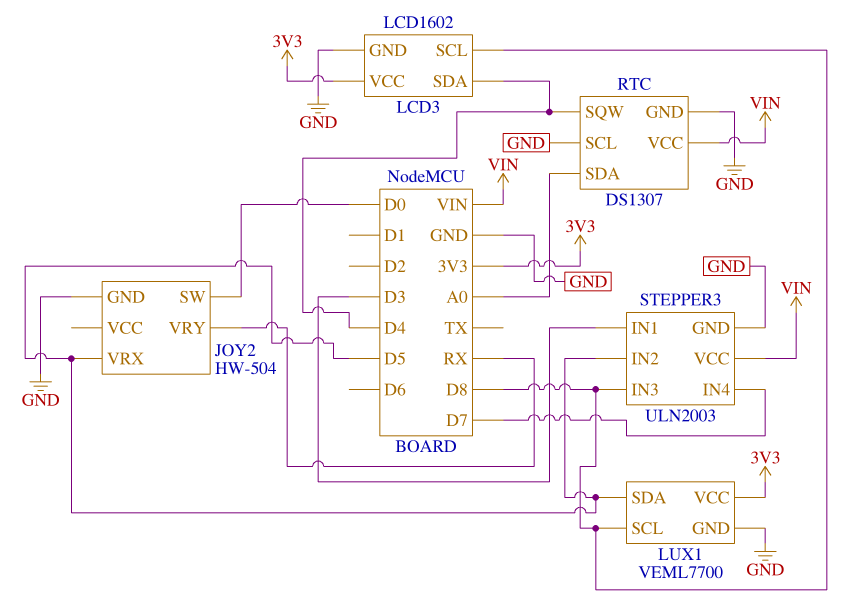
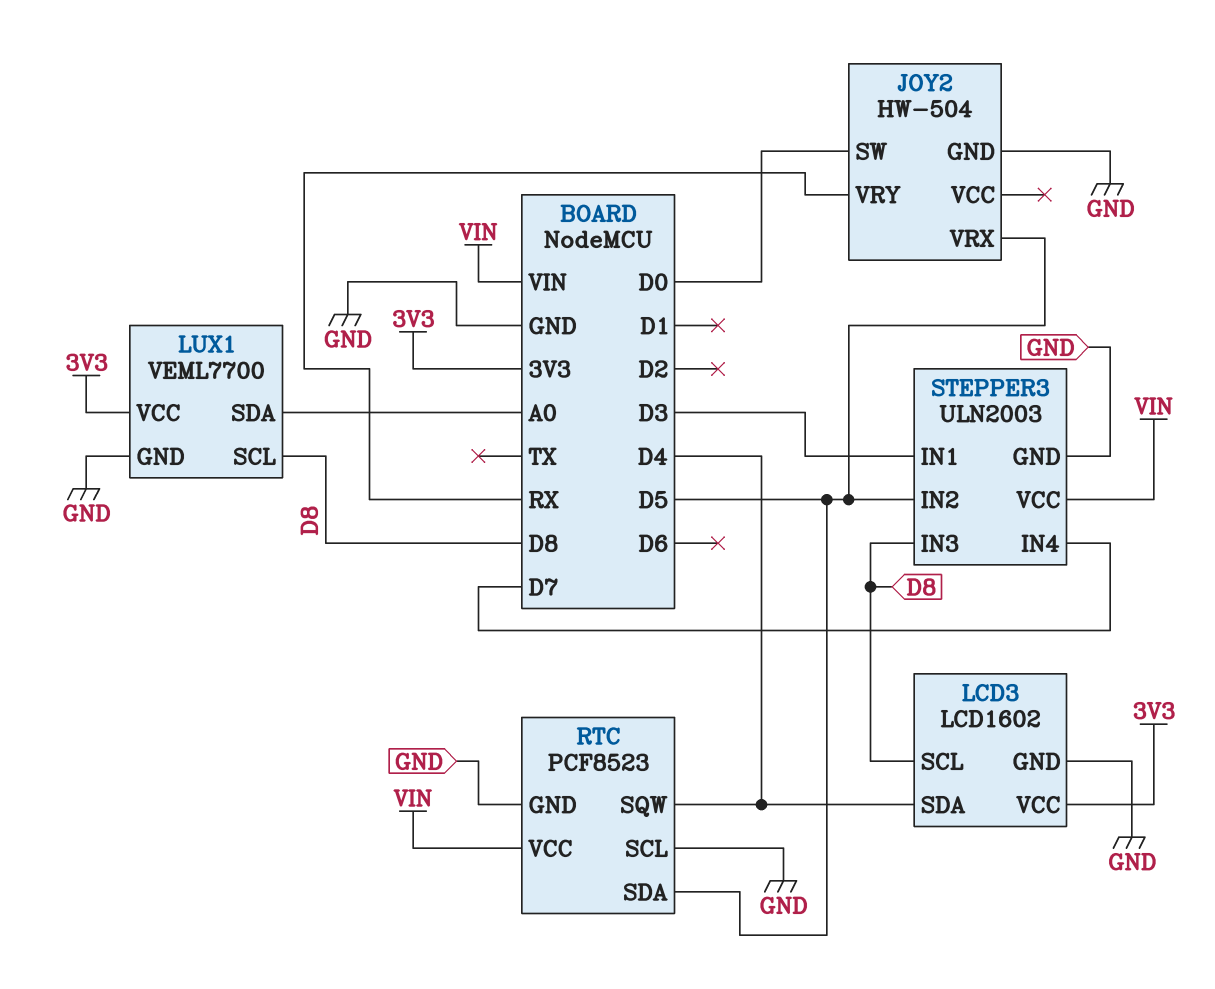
LUX1 pin SDA: D5 -> A0
RTC: DS1307 -> PCF8523
RTC pin SDA: A0 -> D5

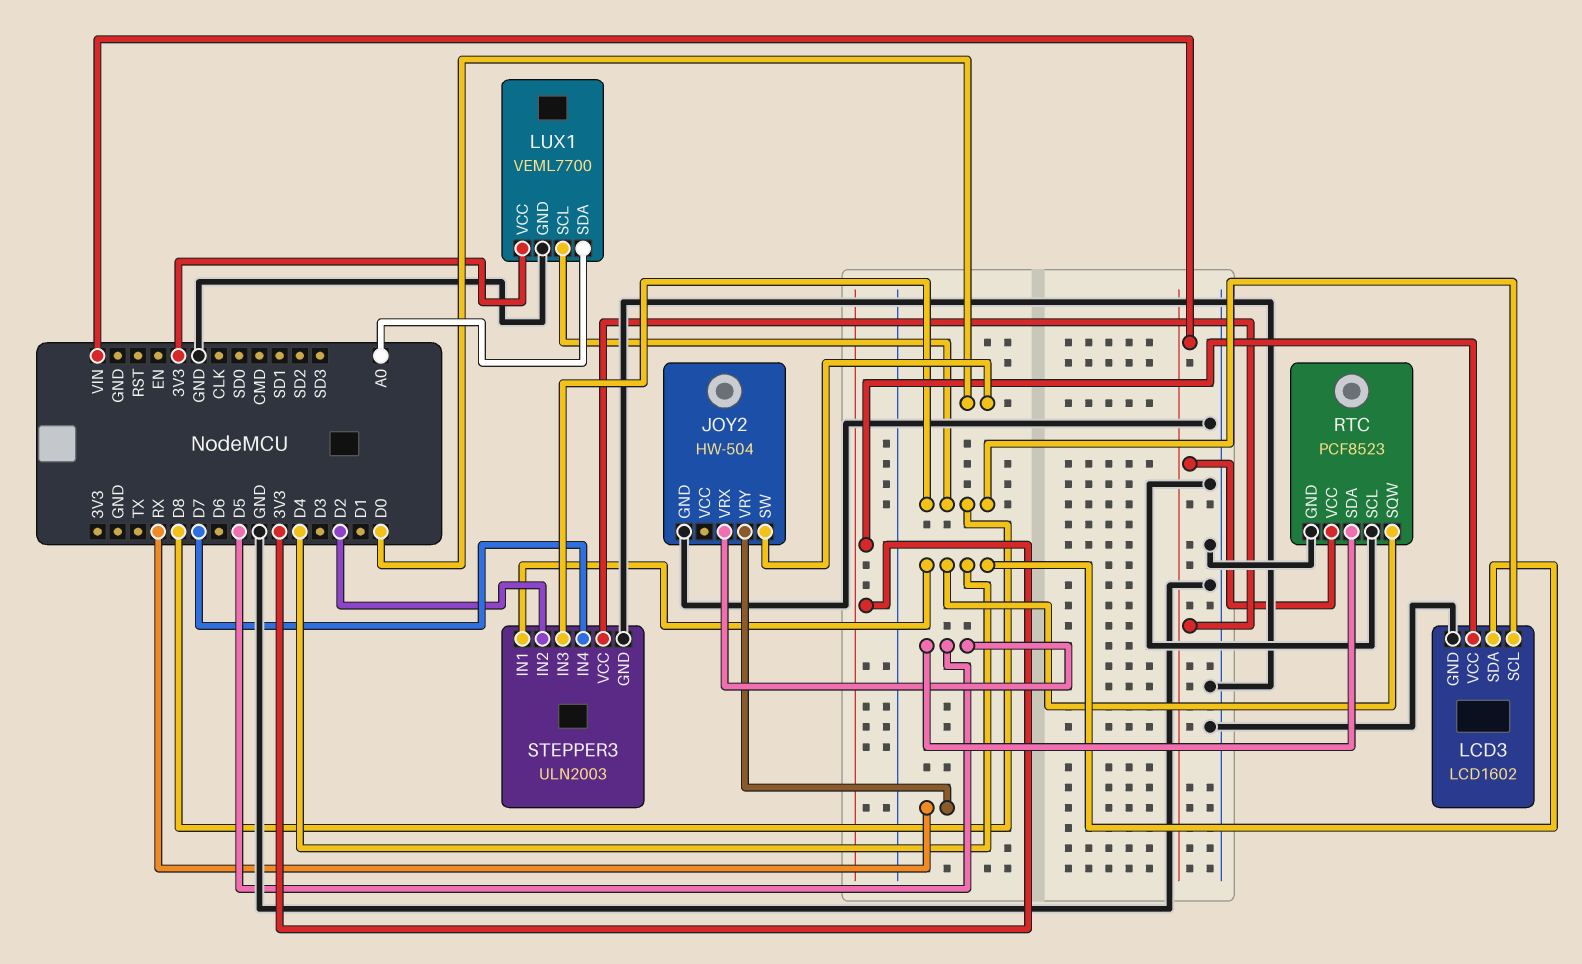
STEPPER3 pin IN1: D3 -> D4
STEPPER3 pin IN2: D5 -> D2

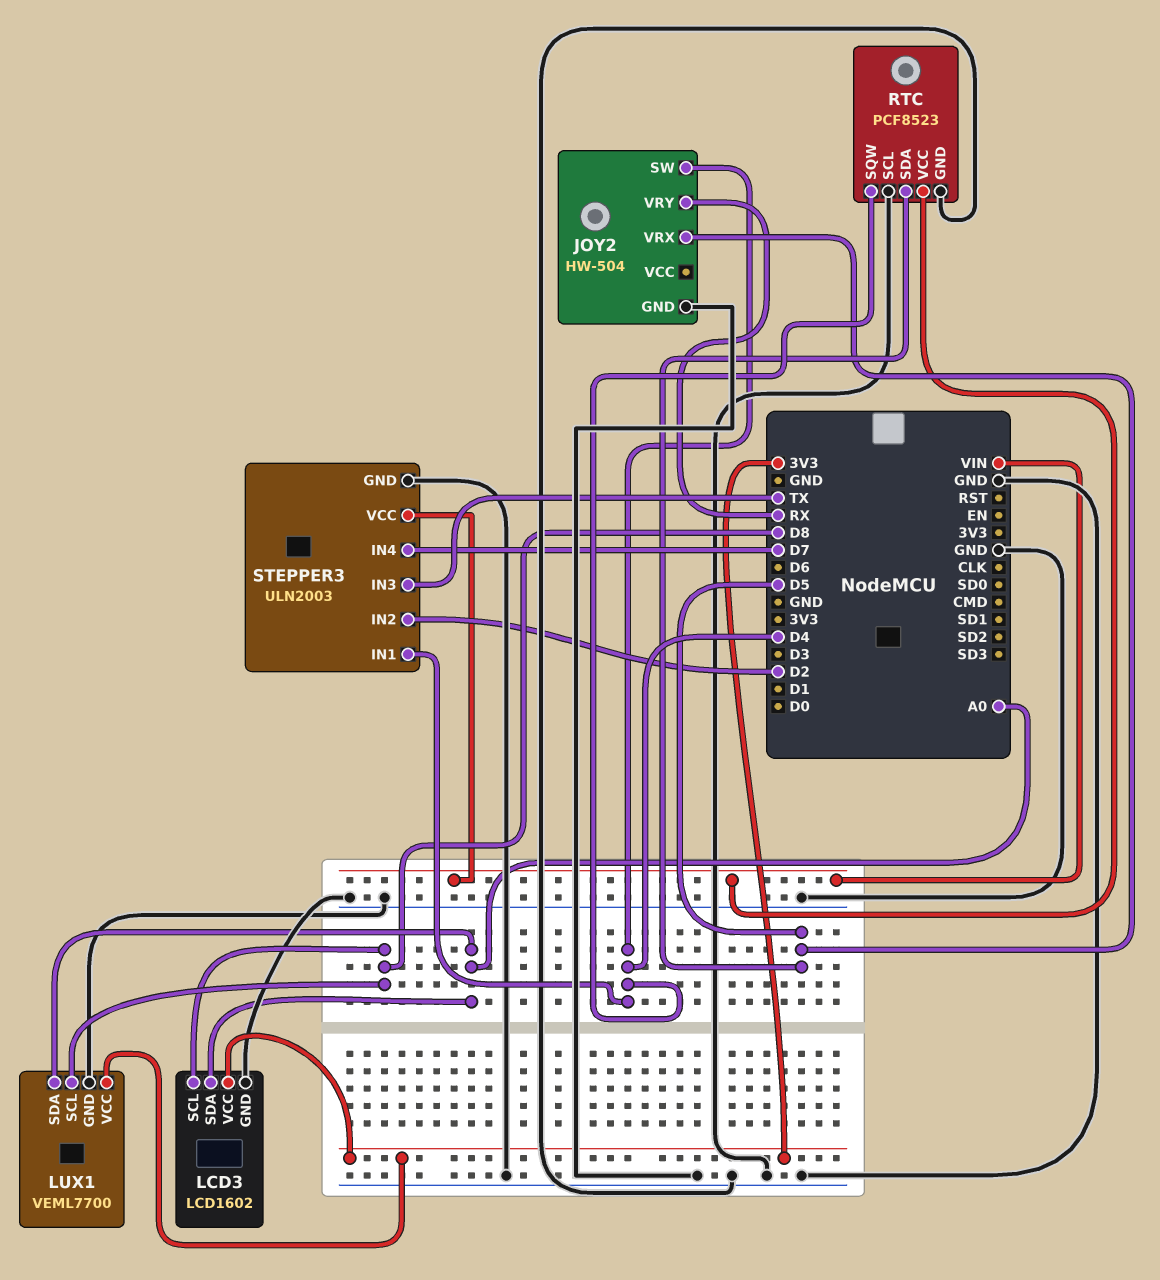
JOY2 pin SW: D0 -> D4
LCD3 pin SDA: D4 -> A0
STEPPER3 pin IN3: D8 -> TX

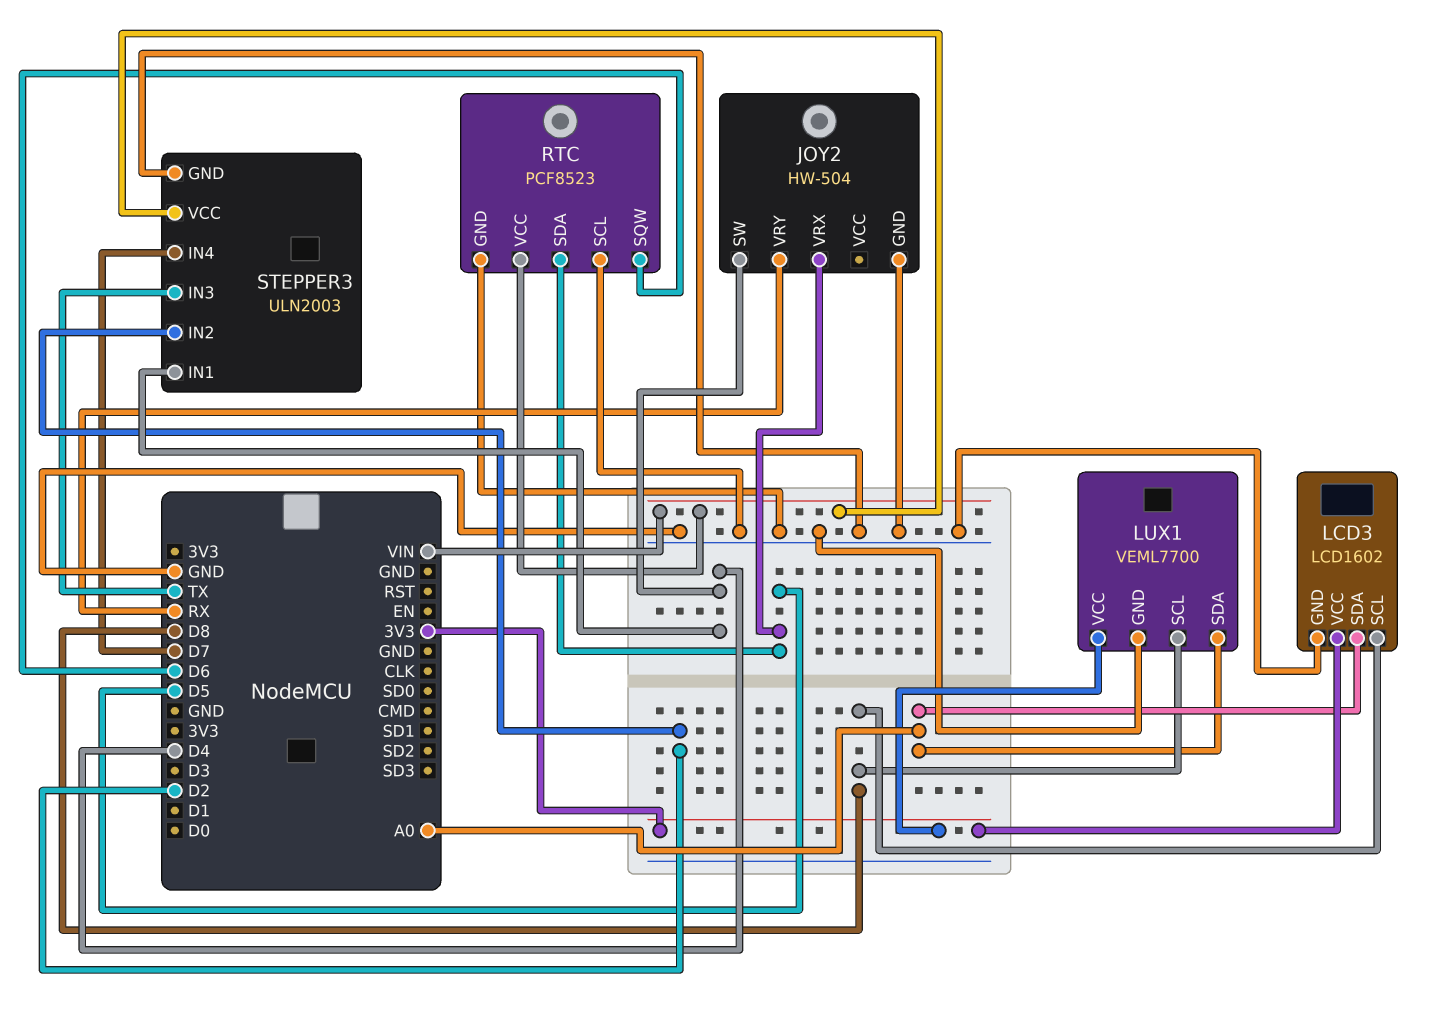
RTC pin SQW: D4 -> D6

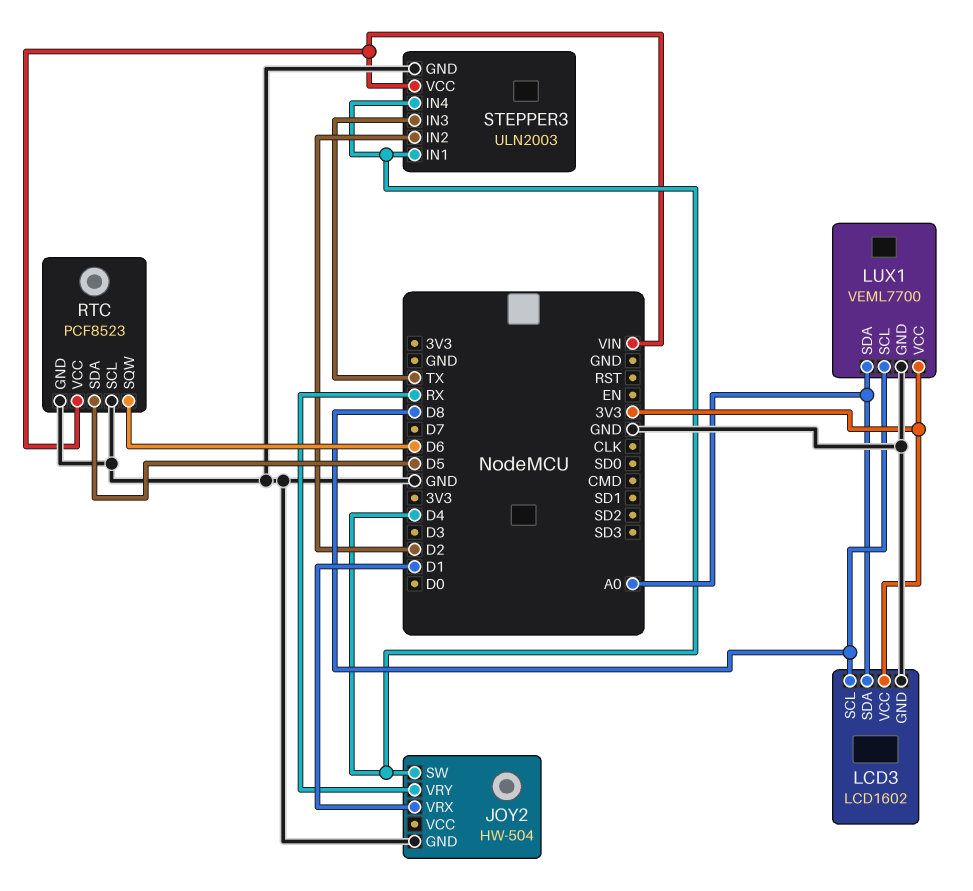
JOY2 pin VRX: D5 -> D1
STEPPER3 pin IN4: D7 -> D4

